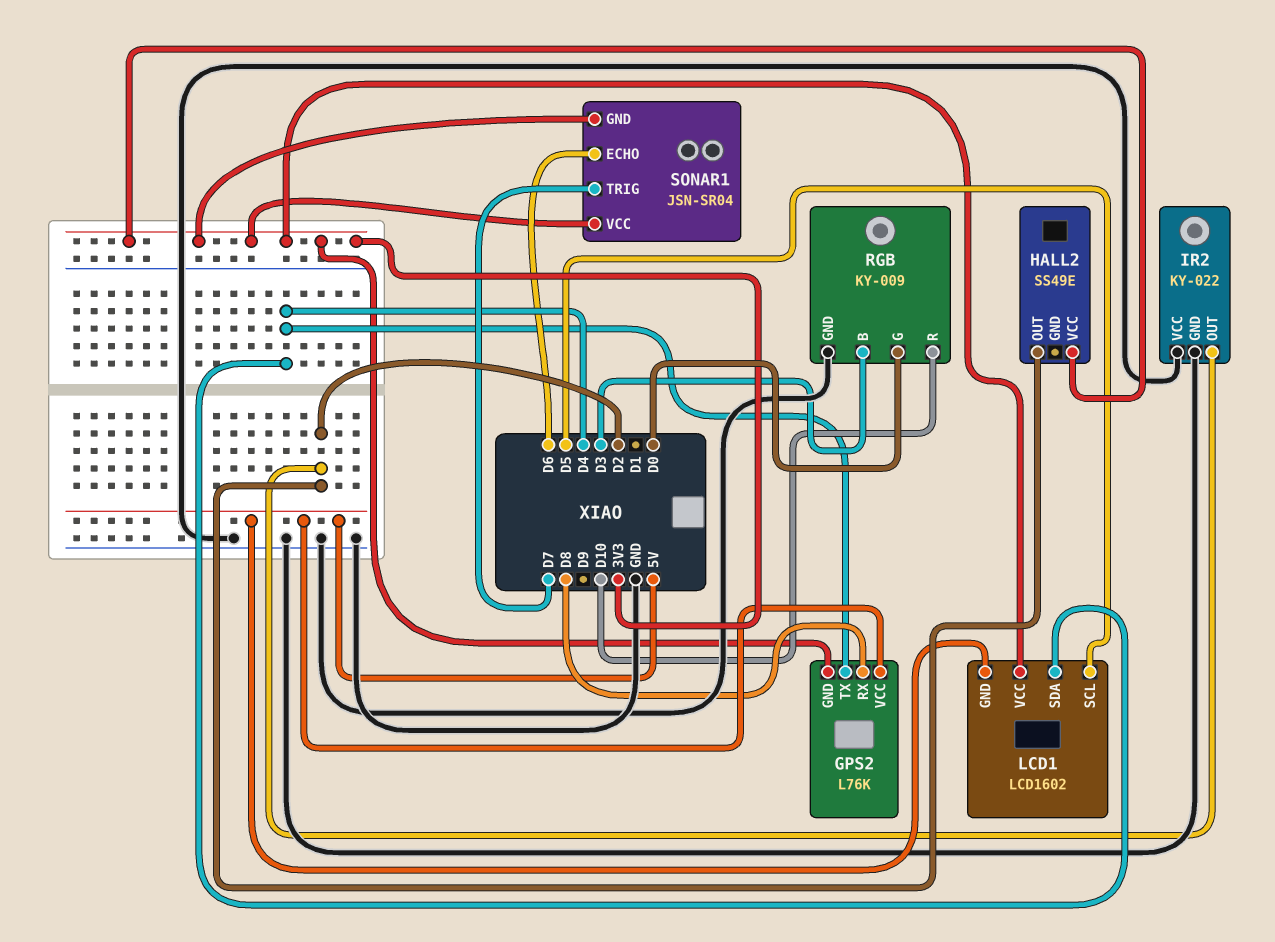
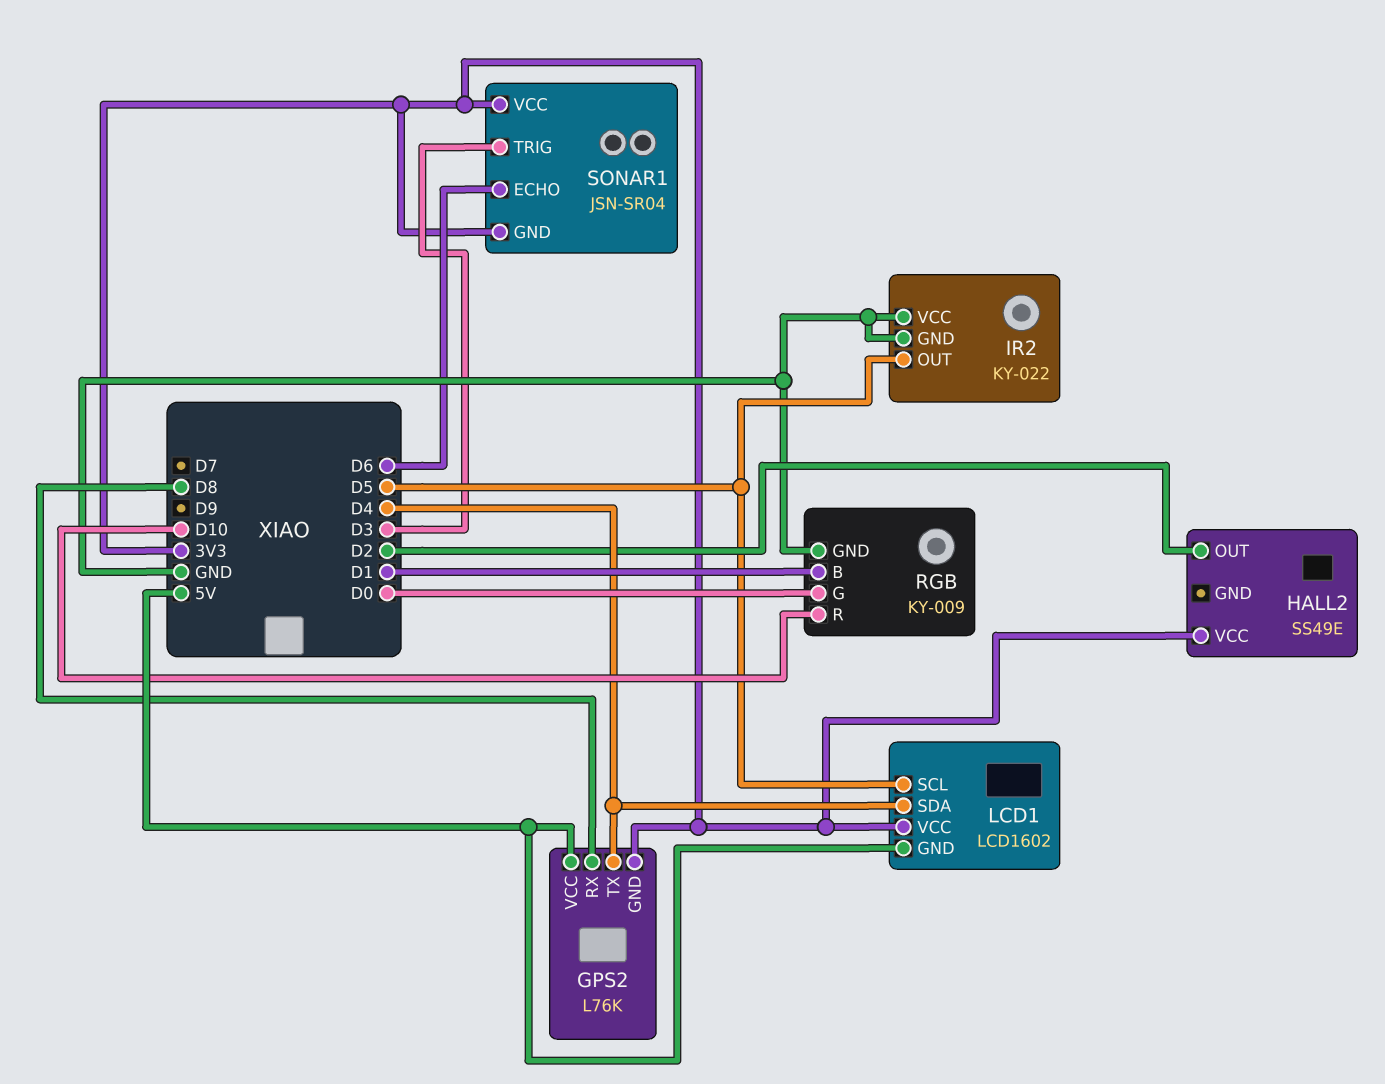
IR2 pin OUT: D2 -> D5
RGB pin B: D3 -> D1
SONAR1 pin TRIG: D7 -> D3

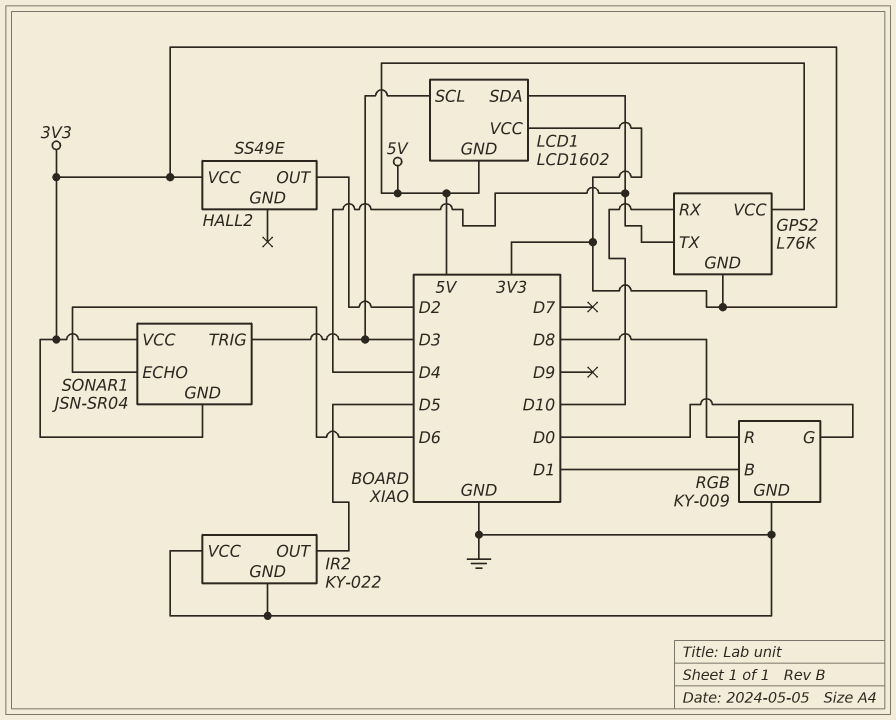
GPS2 pin RX: D8 -> D10
LCD1 pin SCL: D5 -> D3
RGB pin R: D10 -> D8

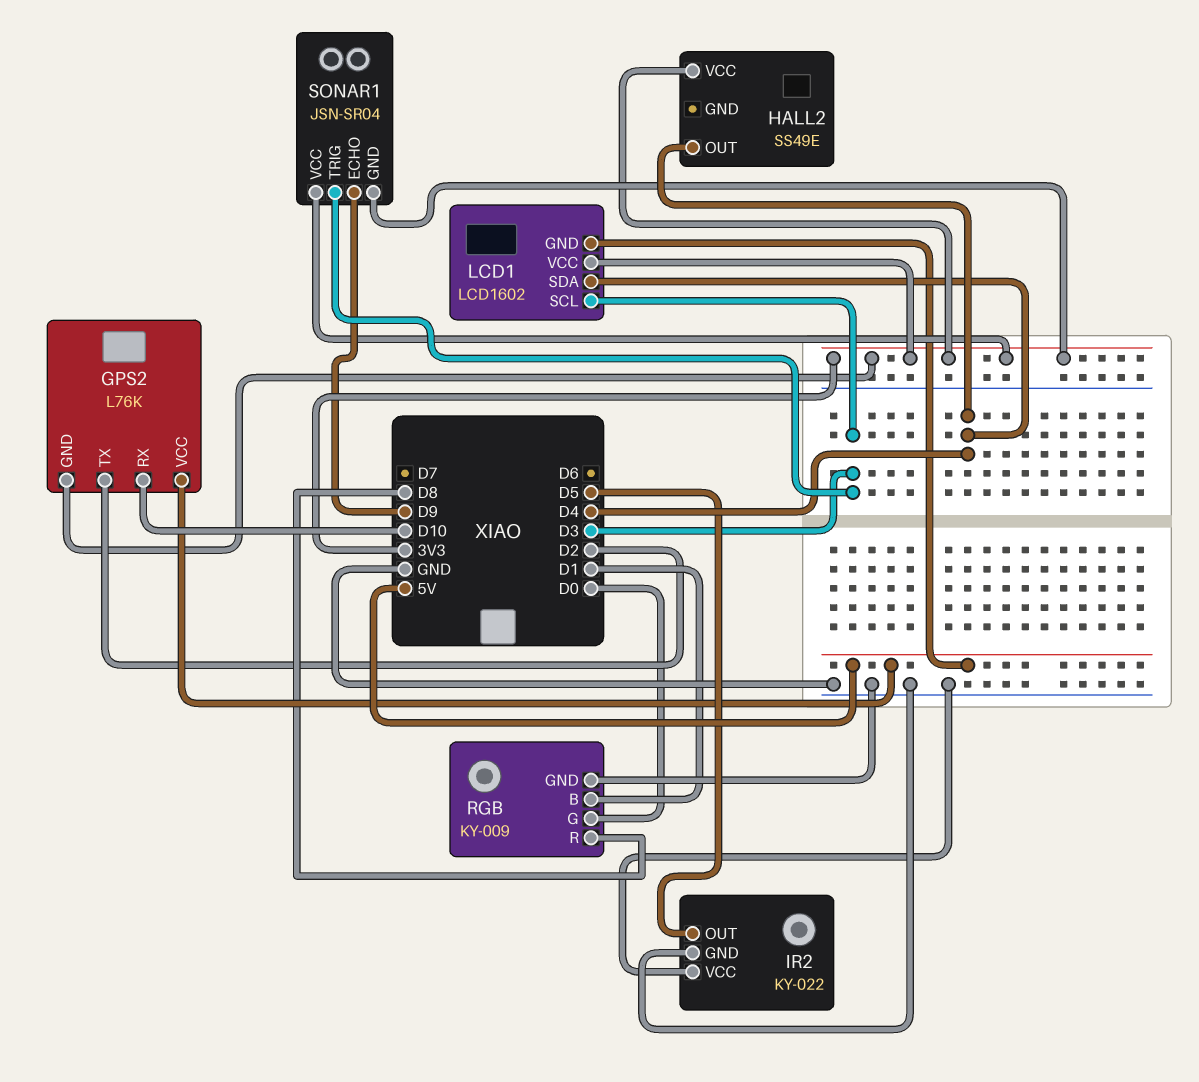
GPS2 pin TX: D4 -> D2
HALL2 pin OUT: D2 -> D4
SONAR1 pin ECHO: D6 -> D9

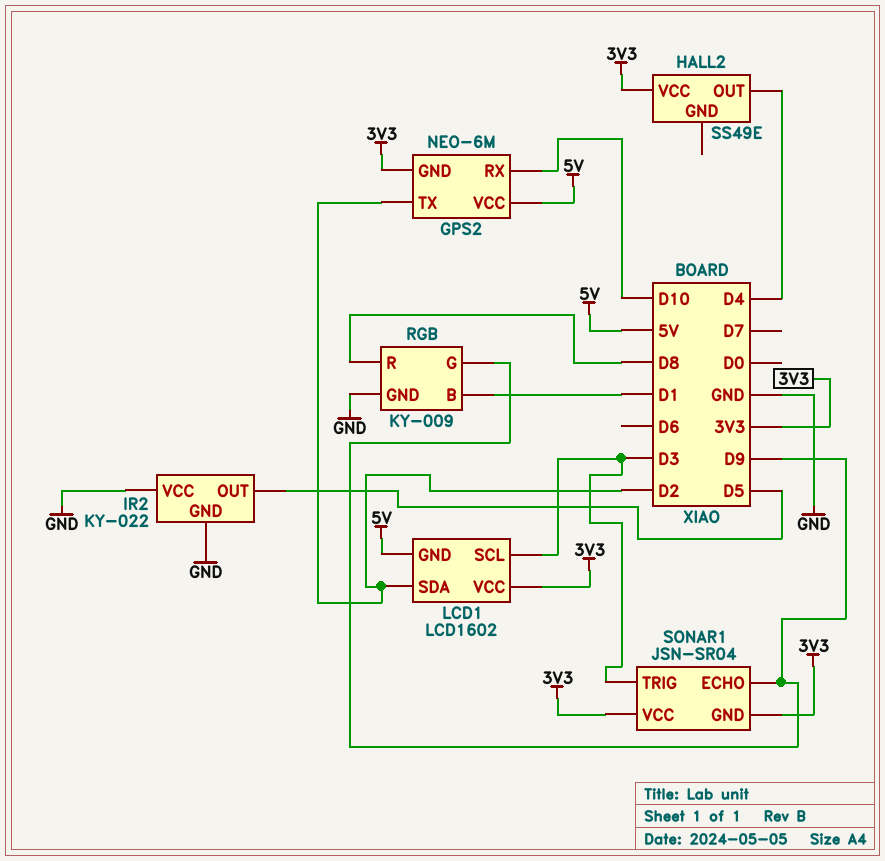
GPS2: L76K -> NEO-6M
LCD1 pin SDA: D4 -> D2
RGB pin G: D0 -> D9

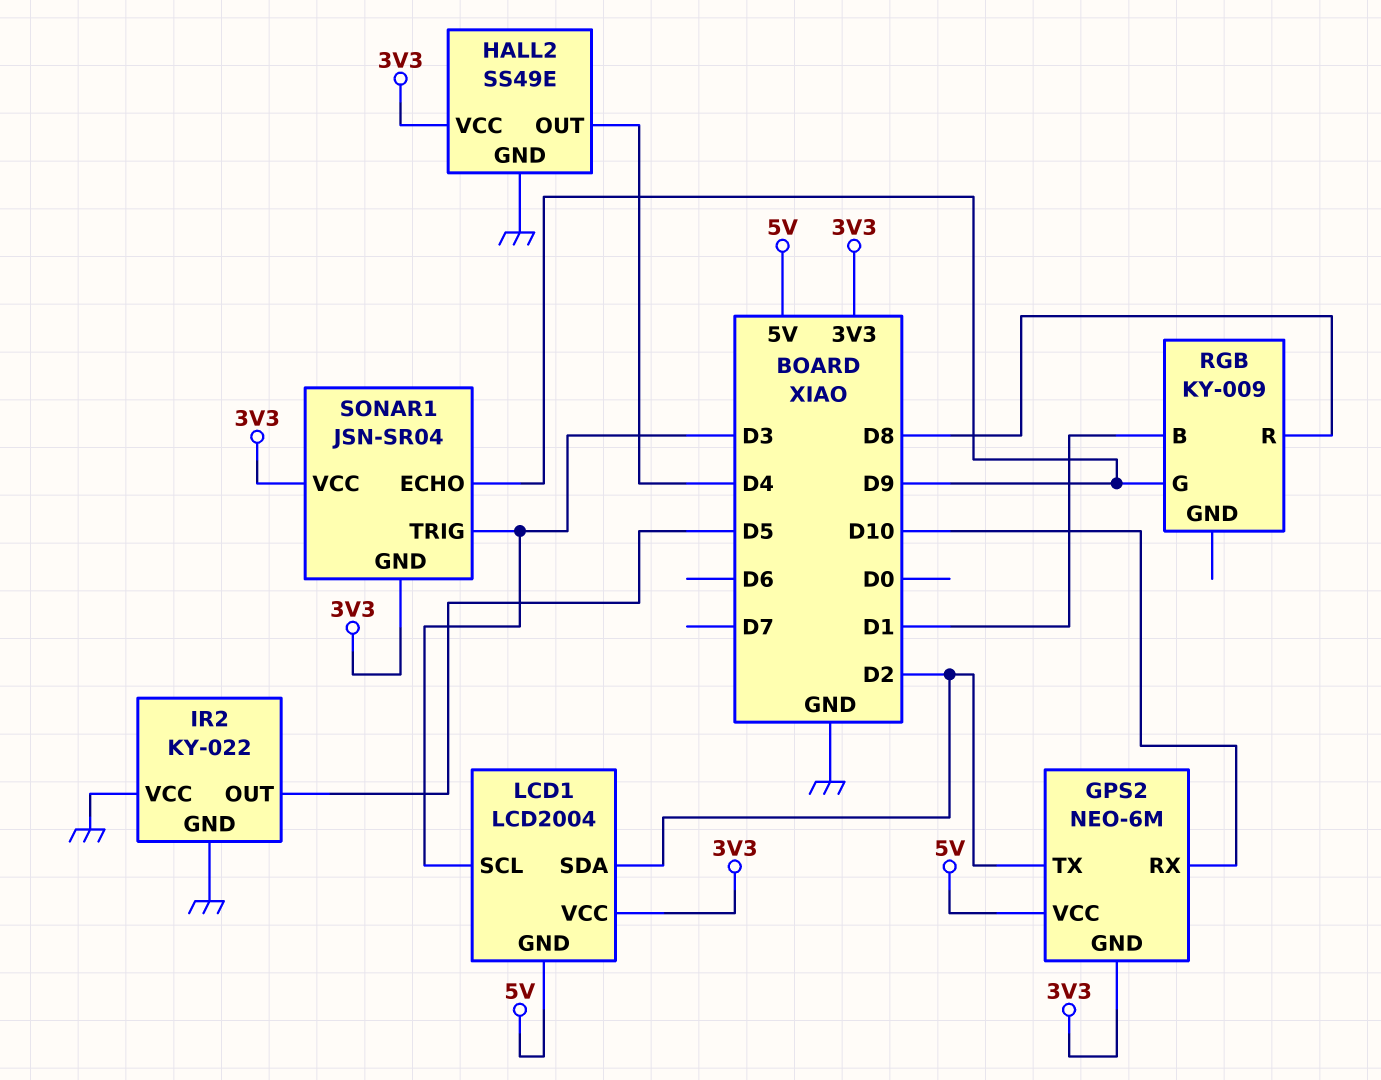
HALL2 pin GND: none -> GND
LCD1: LCD1602 -> LCD2004
RGB pin GND: GND -> none

